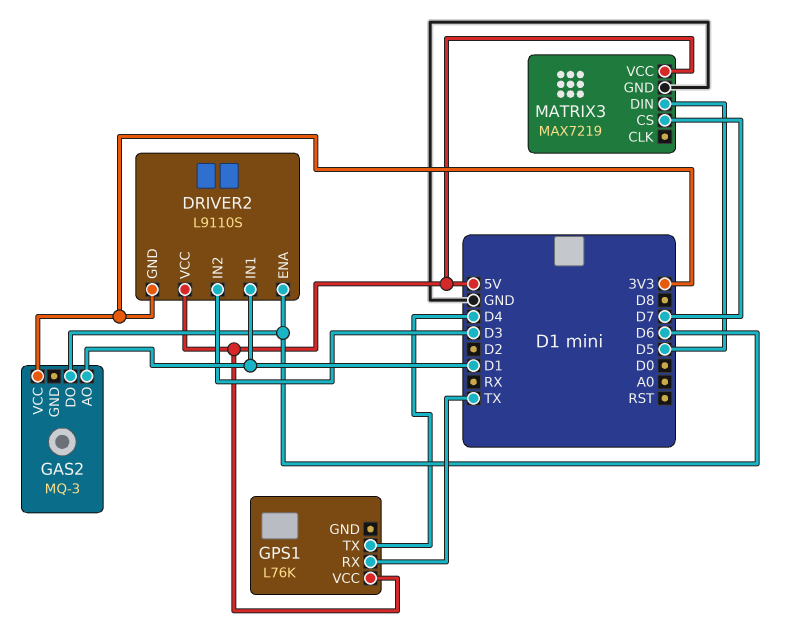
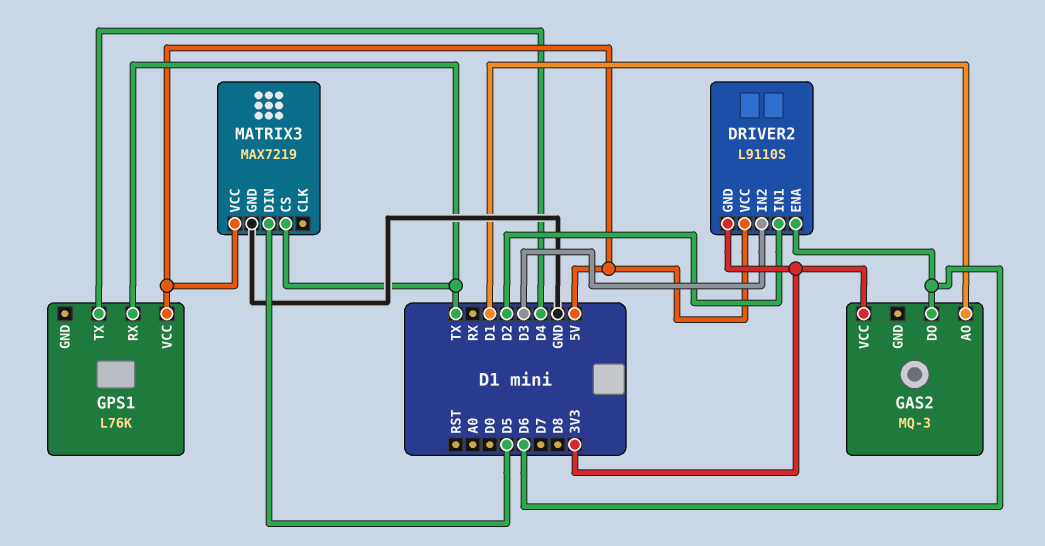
DRIVER2 pin IN1: D1 -> D2
MATRIX3 pin CS: D7 -> TX

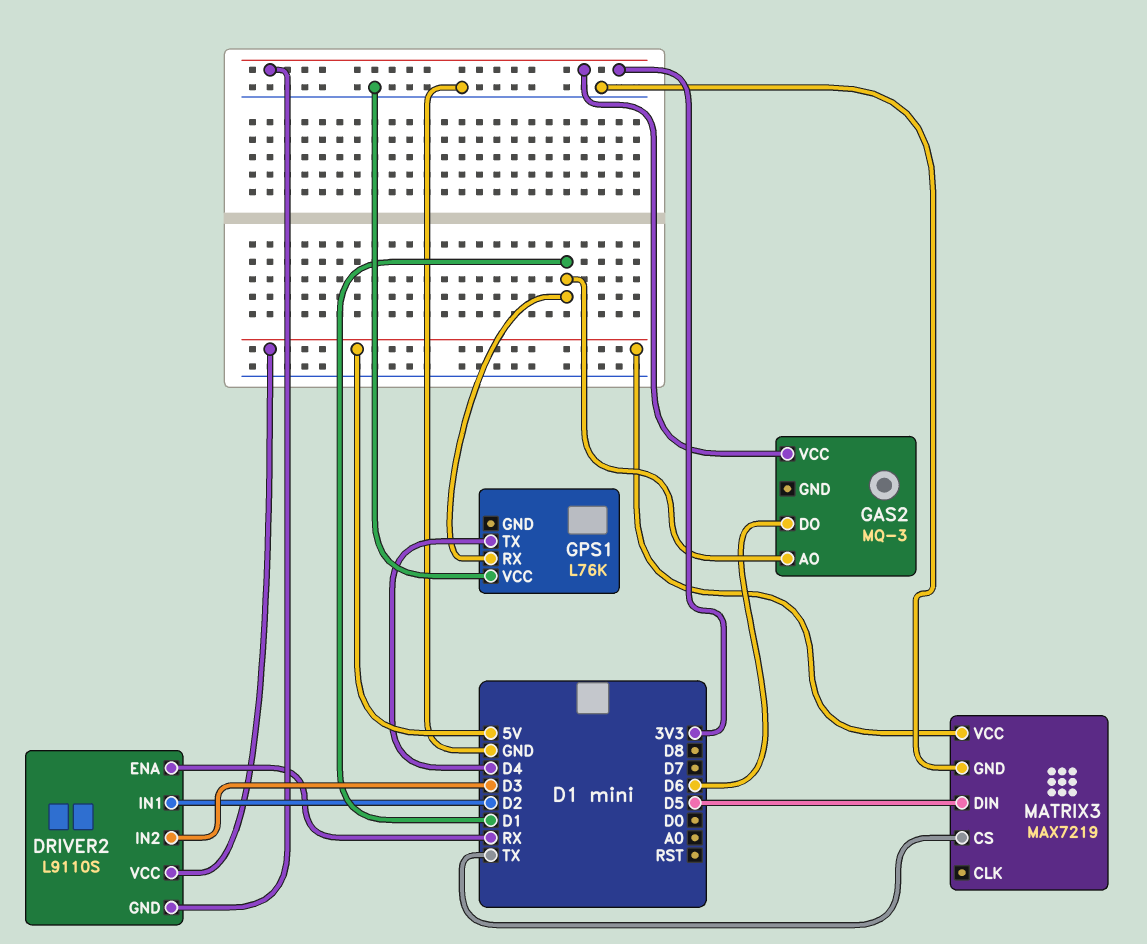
DRIVER2 pin ENA: D6 -> RX
GPS1 pin RX: TX -> D1
GPS1 pin VCC: 5V -> GND

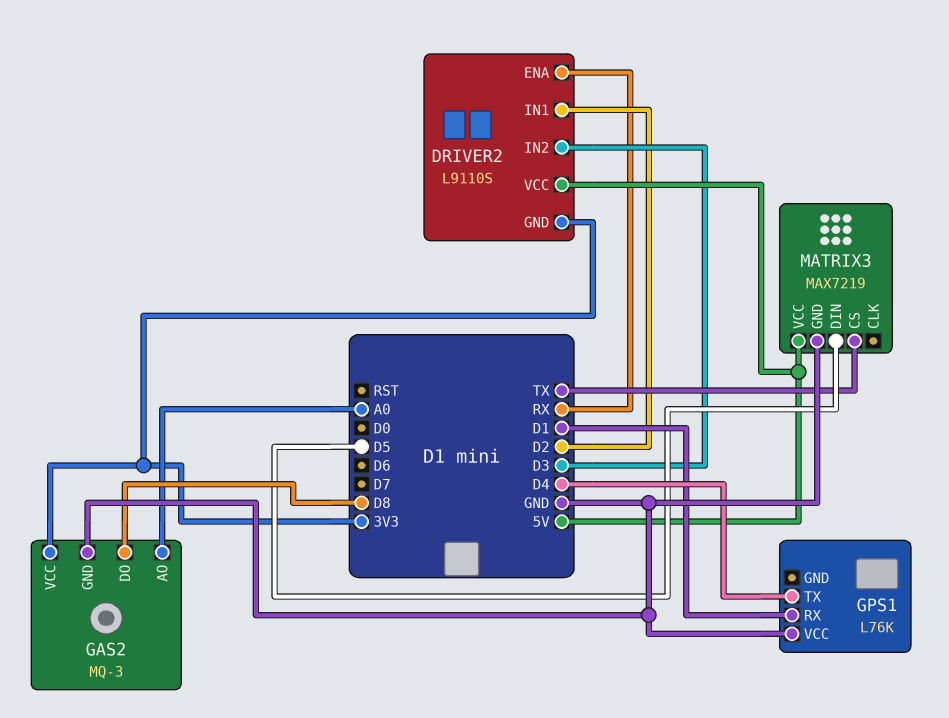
GAS2 pin AO: D1 -> A0
GAS2 pin DO: D6 -> D8
GAS2 pin GND: none -> GND

